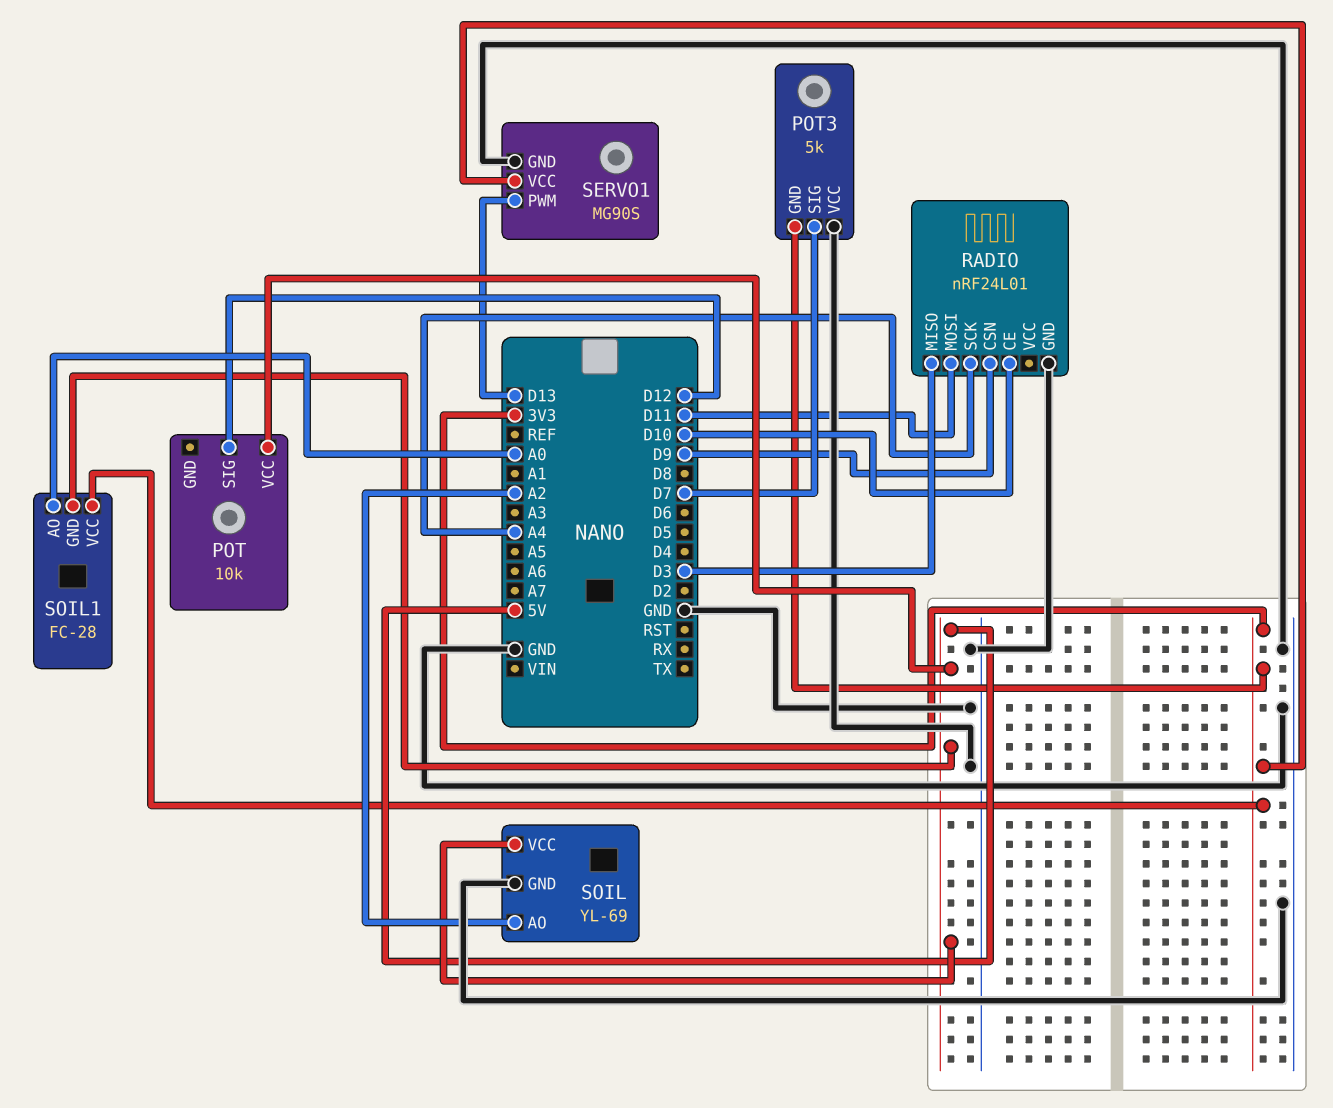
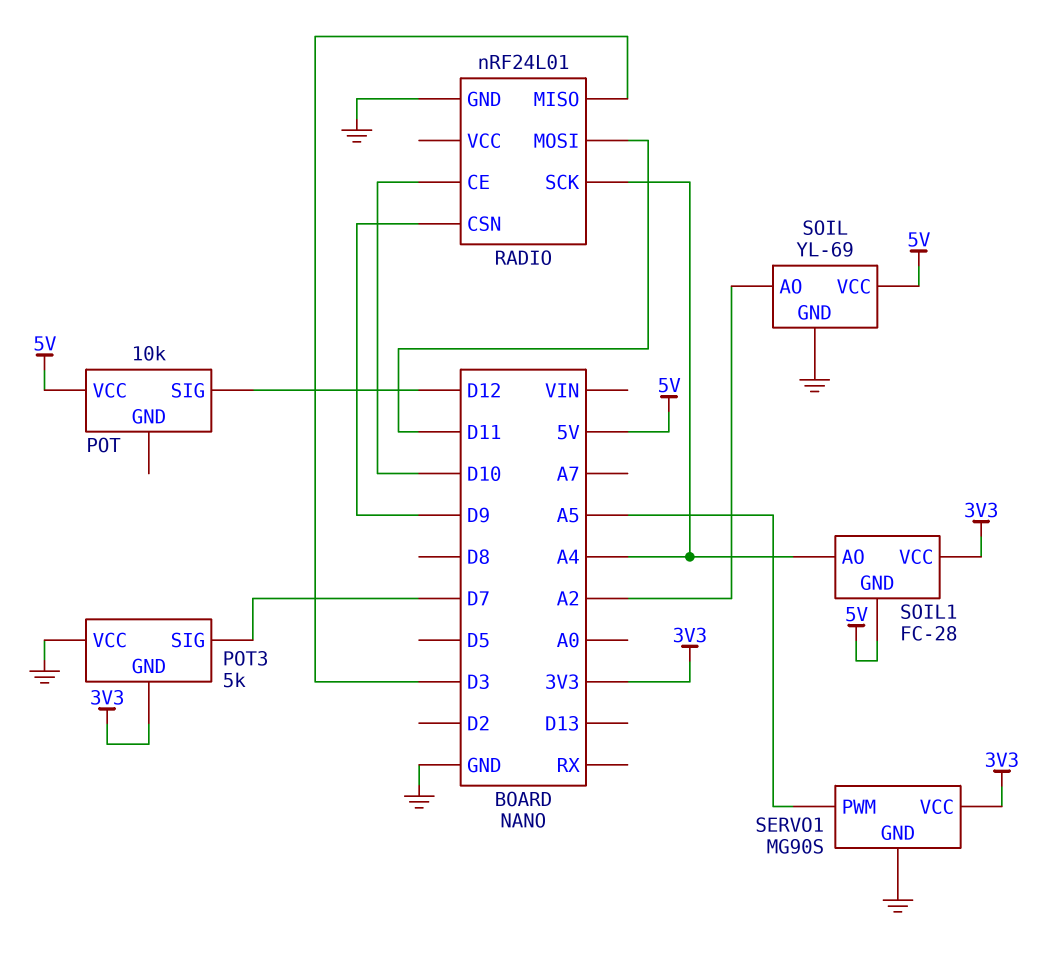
SERVO1 pin PWM: D13 -> A5
SOIL1 pin AO: A0 -> A4

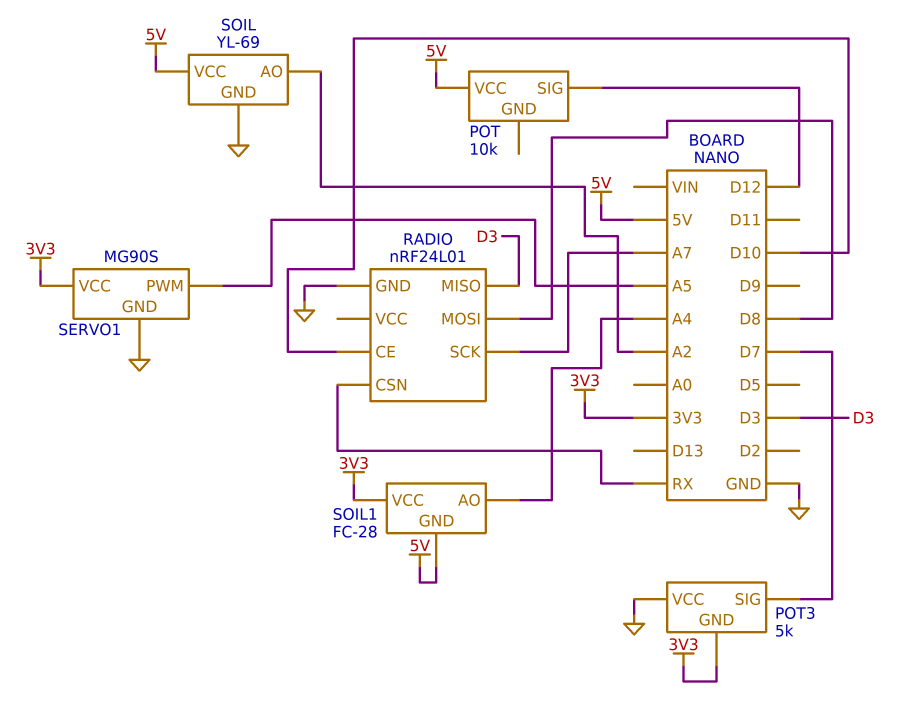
RADIO pin CSN: D9 -> RX
RADIO pin MOSI: D11 -> D8
RADIO pin SCK: A4 -> A7

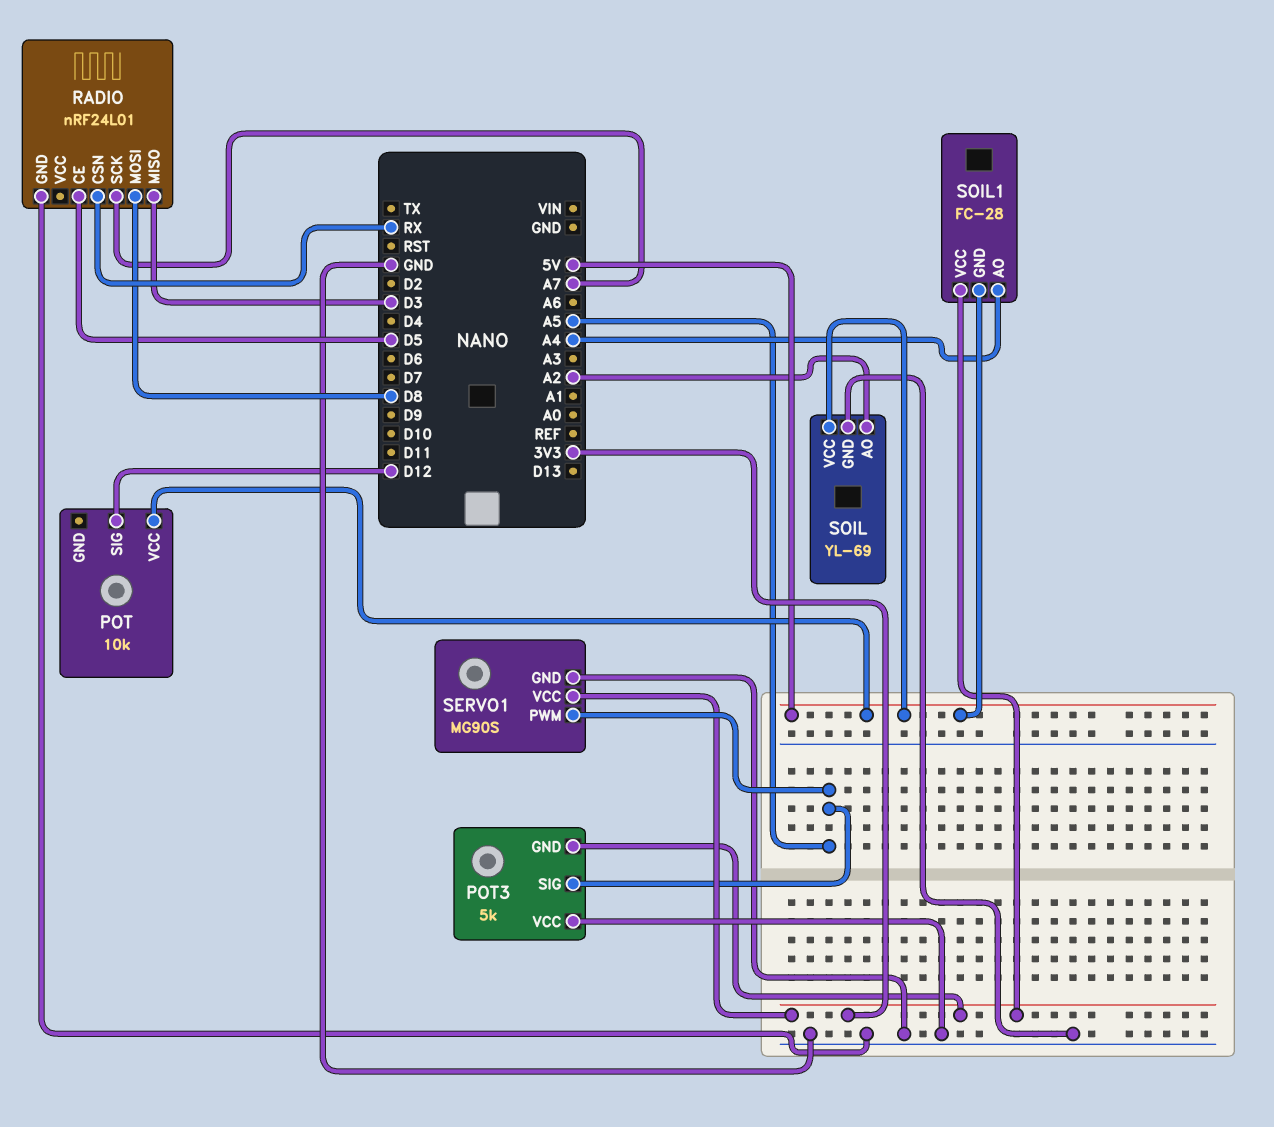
POT3 pin SIG: D7 -> A5
RADIO pin CE: D10 -> D5

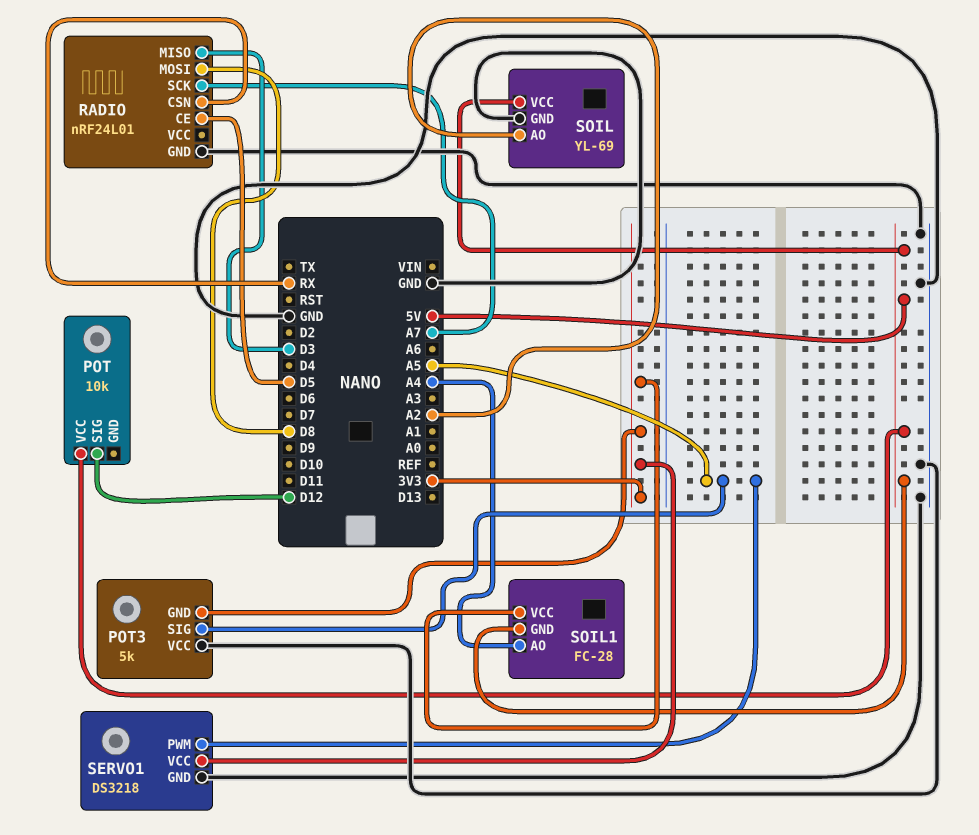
SERVO1: MG90S -> DS3218

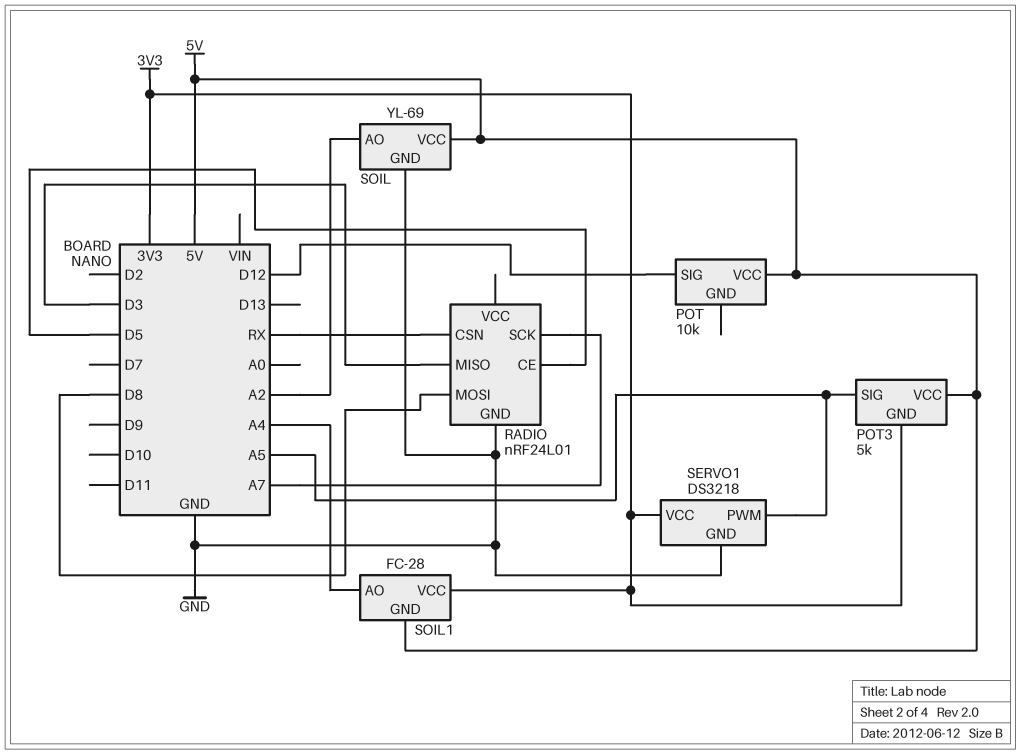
POT3 pin VCC: GND -> 5V

